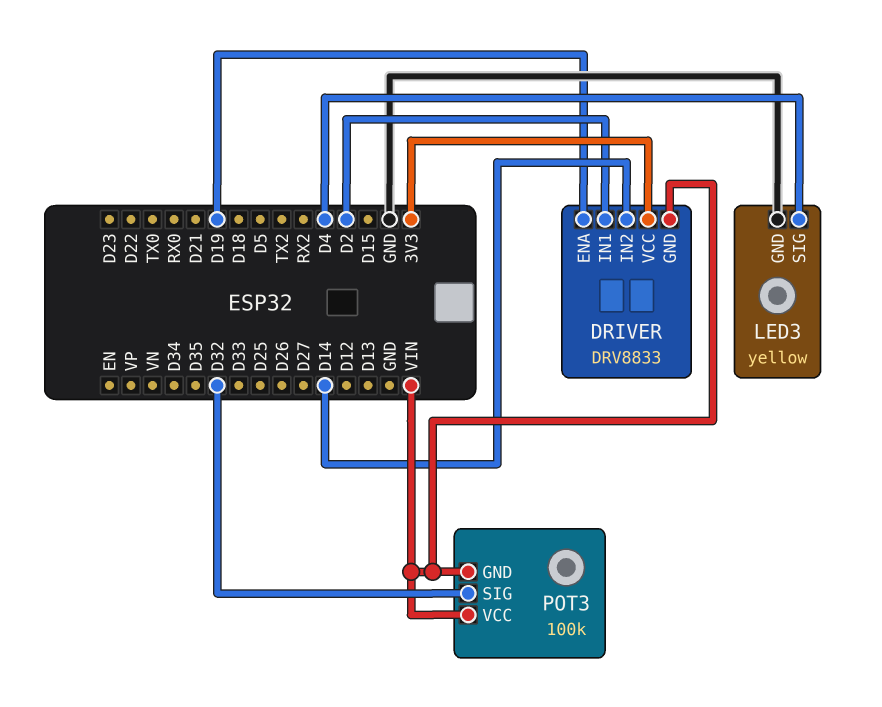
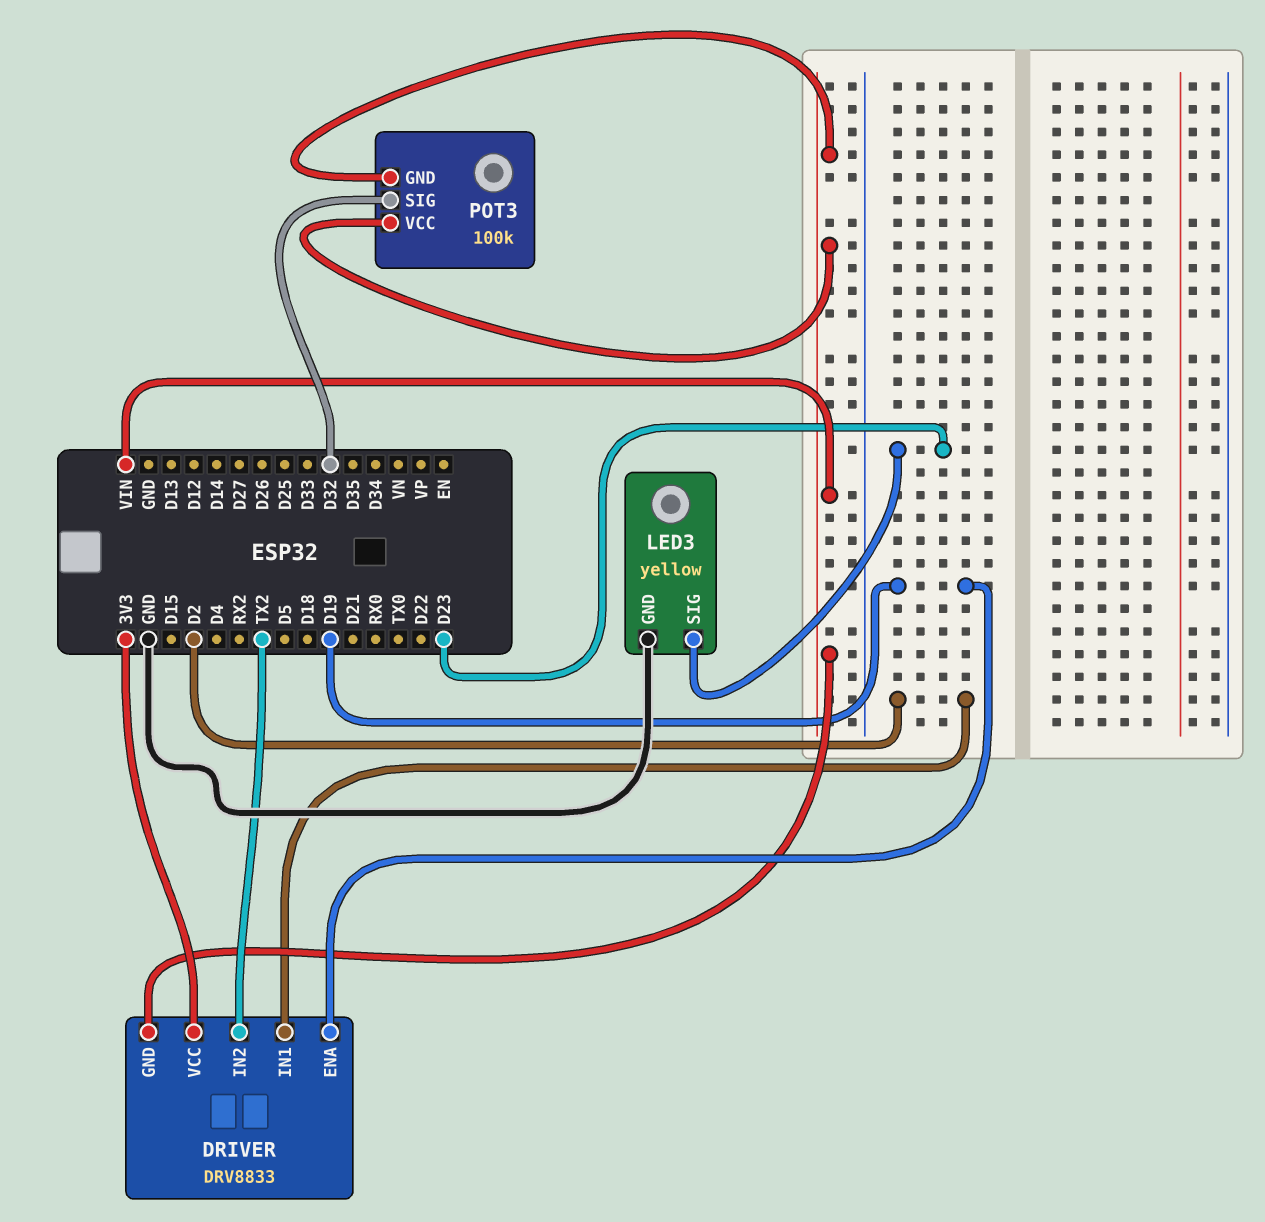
DRIVER pin IN2: D14 -> TX2
LED3 pin SIG: D4 -> D23

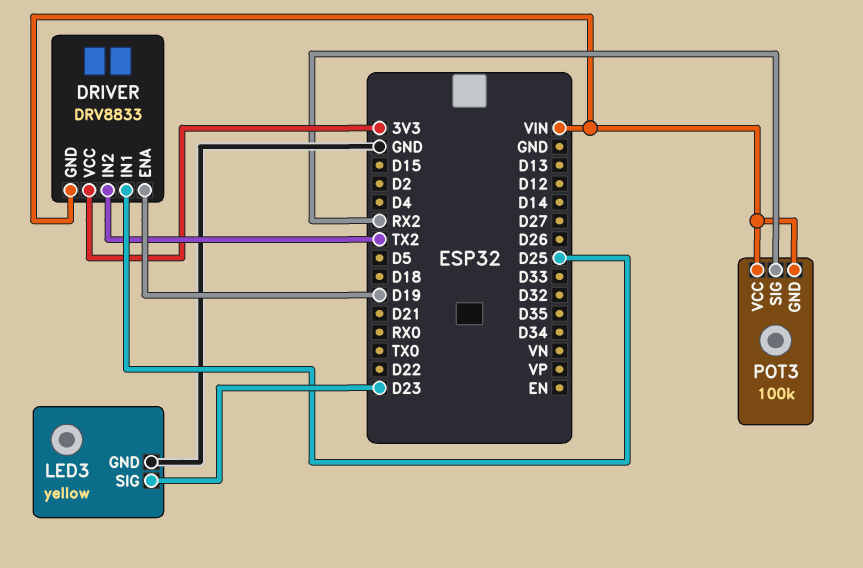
DRIVER pin IN1: D2 -> D25
POT3 pin SIG: D32 -> RX2

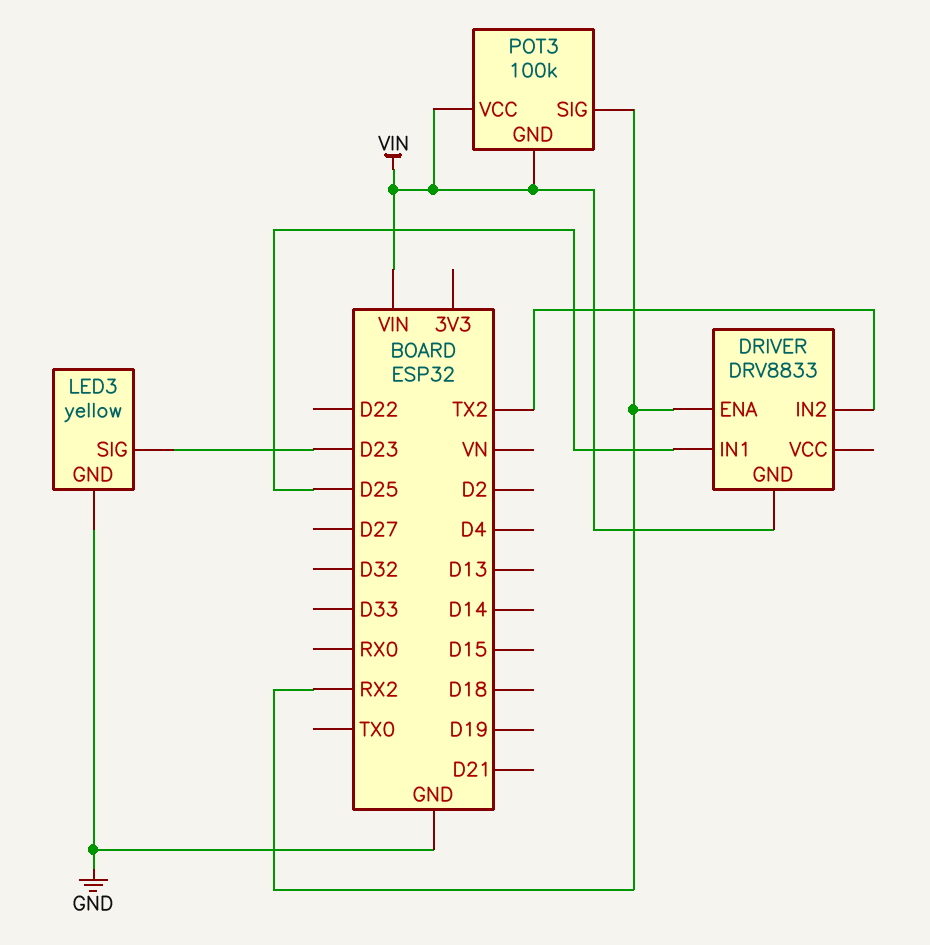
DRIVER pin ENA: D19 -> RX2
DRIVER pin VCC: 3V3 -> none

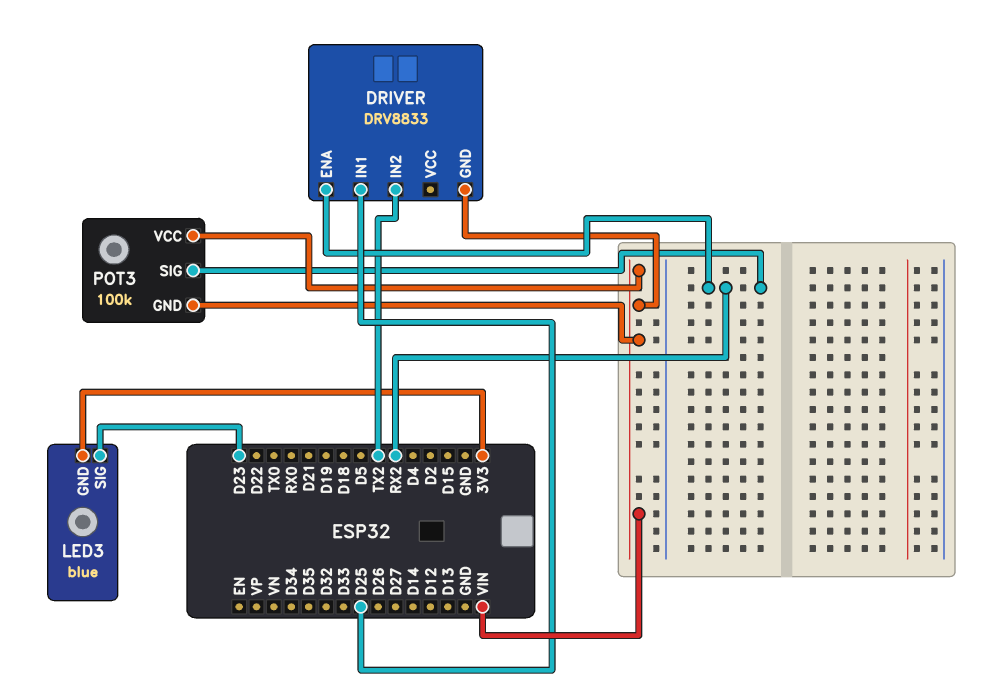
LED3: yellow -> blue
LED3 pin GND: GND -> 3V3

